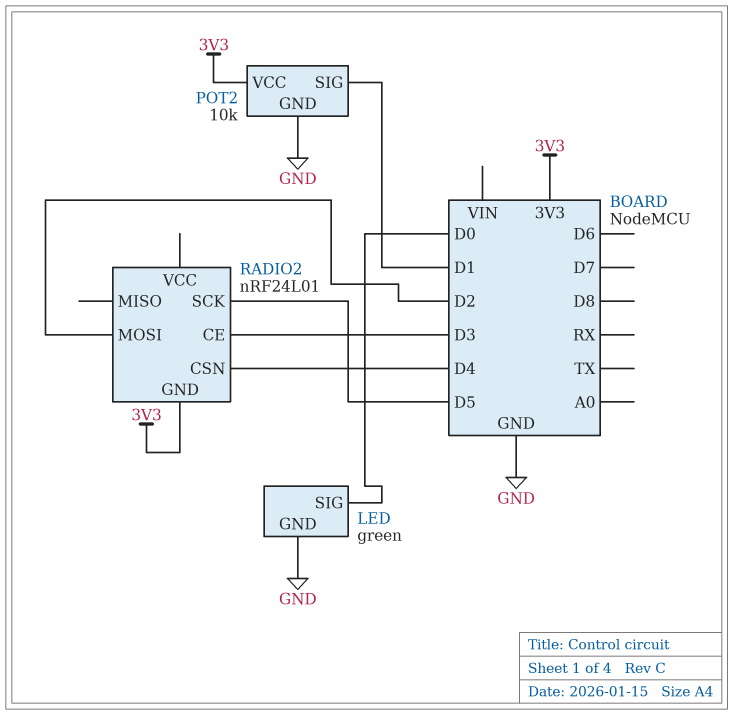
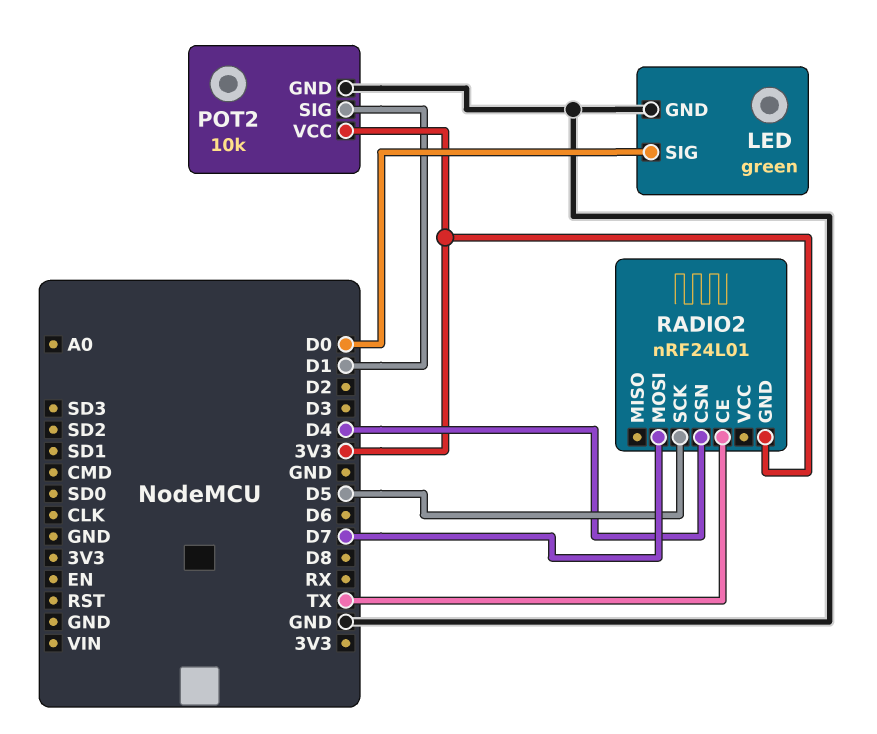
RADIO2 pin CE: D3 -> TX
RADIO2 pin MOSI: D2 -> D7

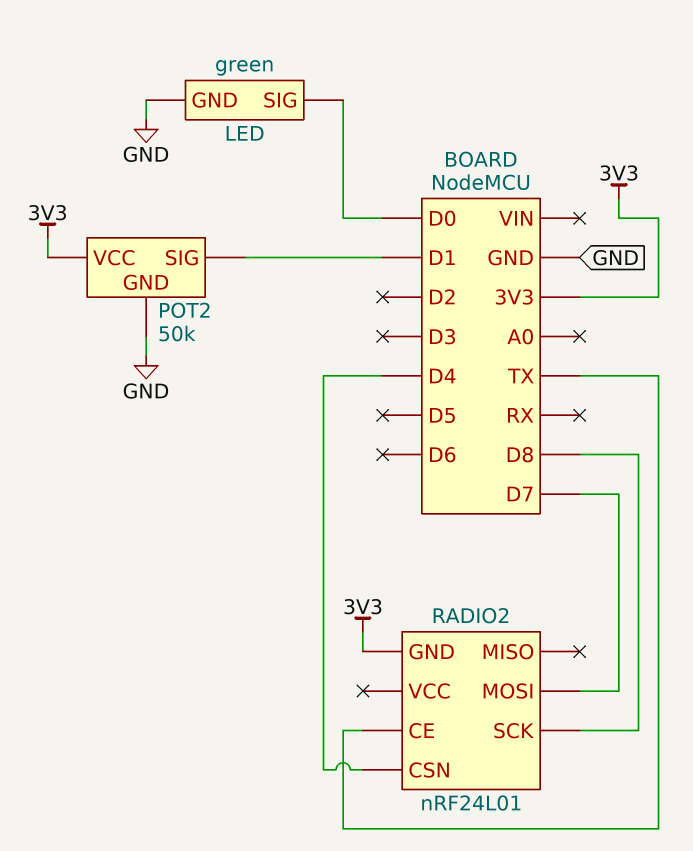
POT2: 10k -> 50k
RADIO2 pin SCK: D5 -> D8

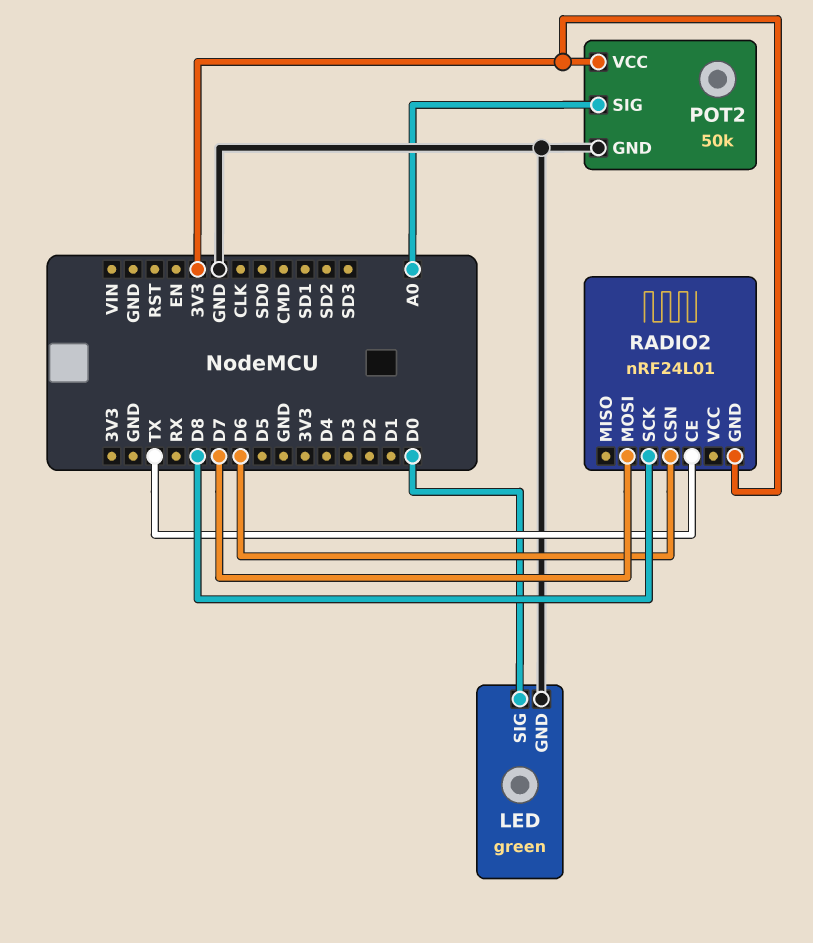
POT2 pin SIG: D1 -> A0
RADIO2 pin CSN: D4 -> D6

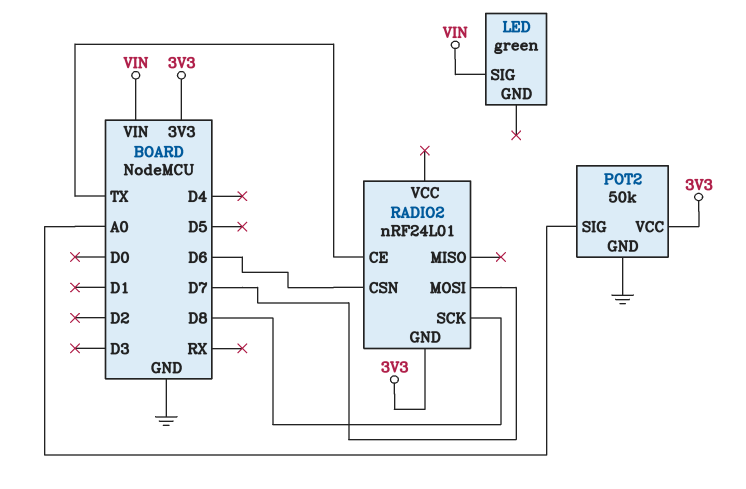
LED pin GND: GND -> none
LED pin SIG: D0 -> VIN

